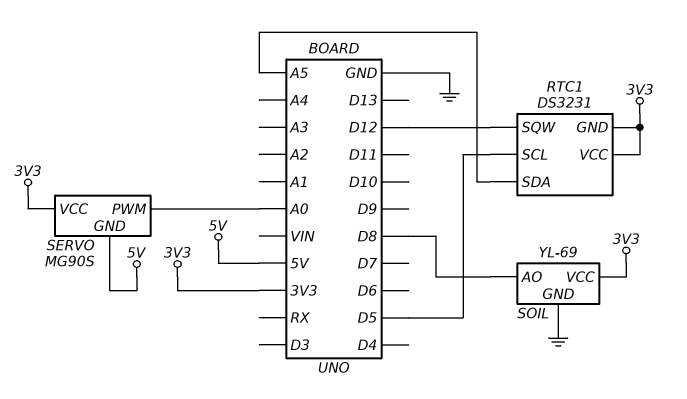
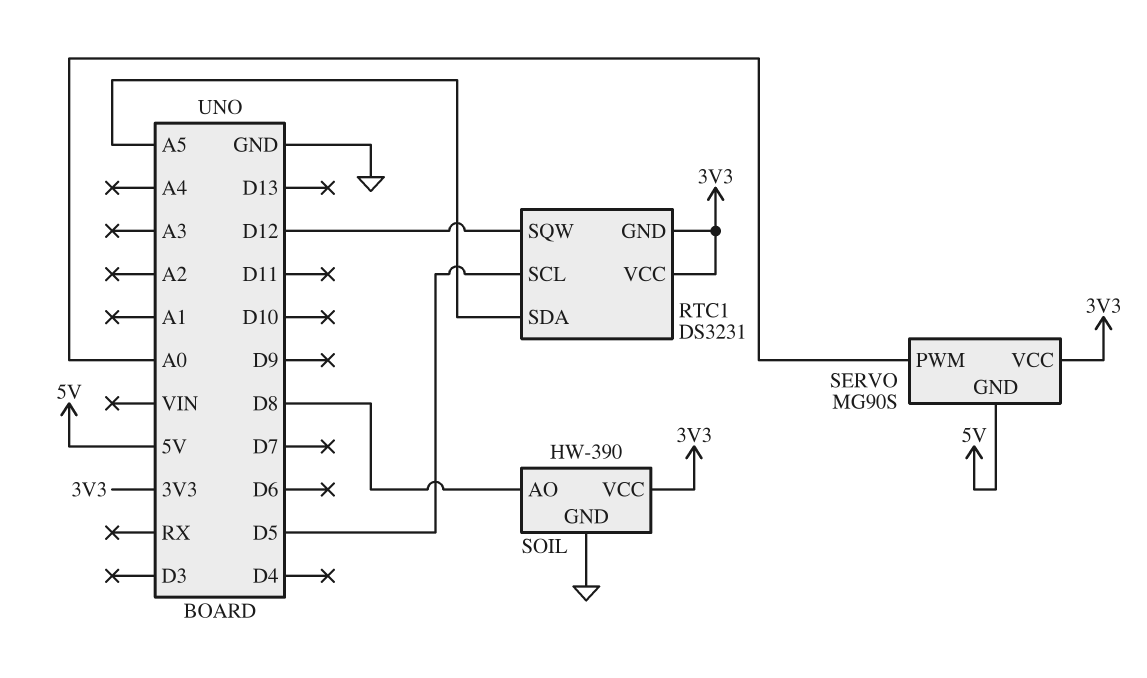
SOIL: YL-69 -> HW-390

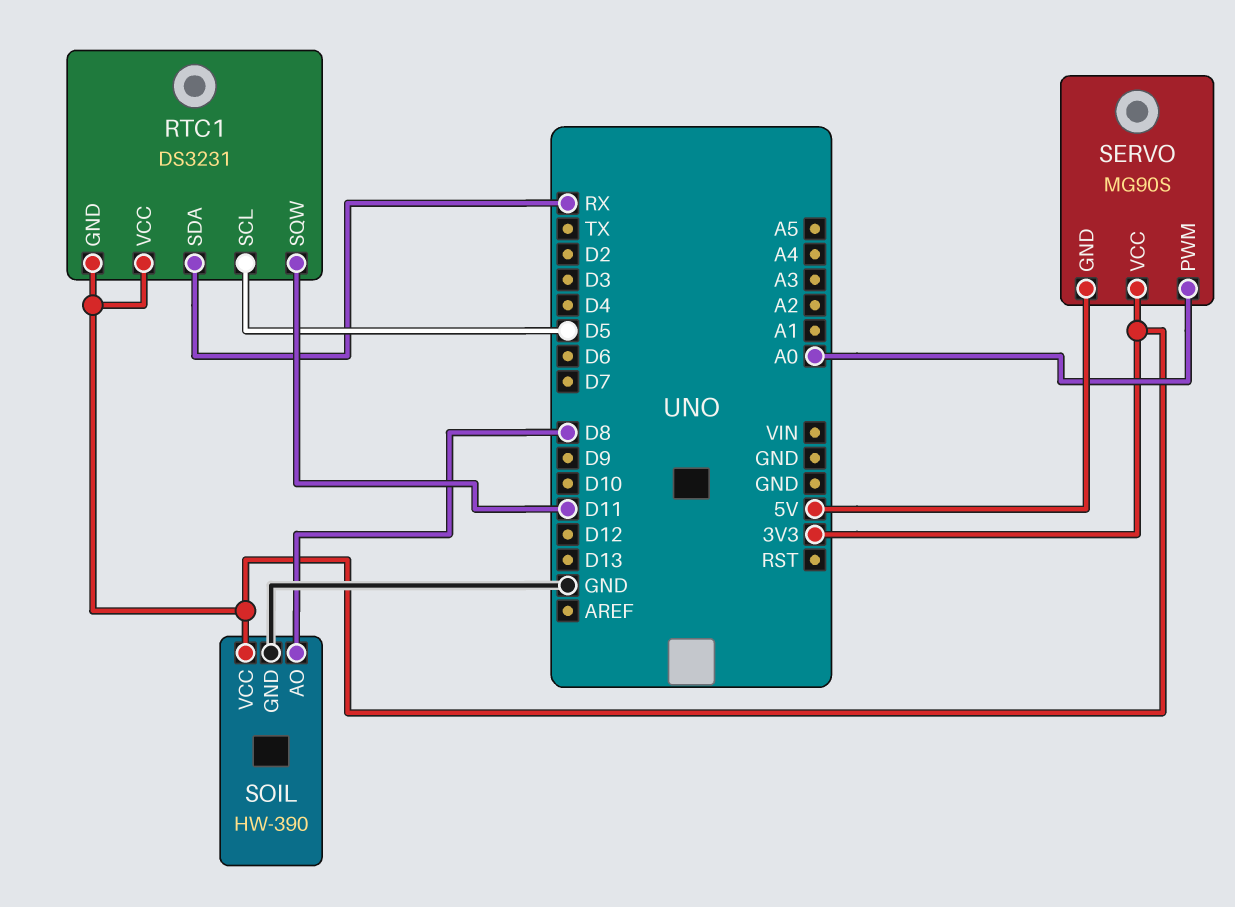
RTC1 pin SDA: A5 -> RX
RTC1 pin SQW: D12 -> D11

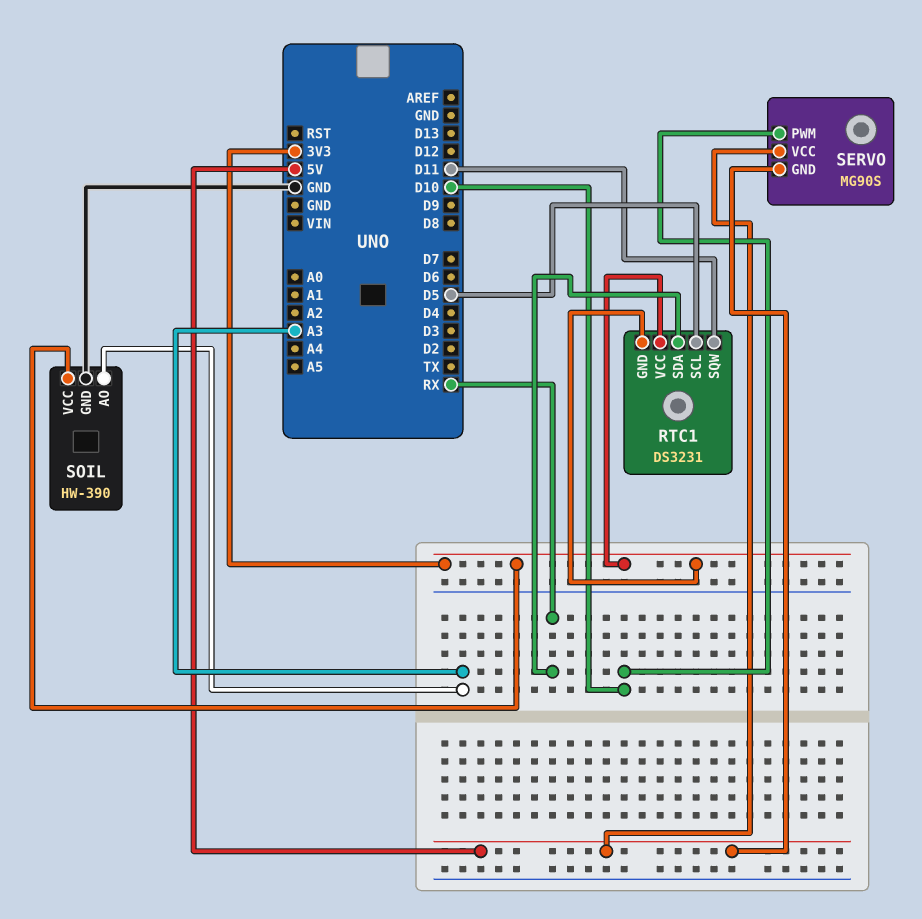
SERVO pin PWM: A0 -> D10
SERVO pin VCC: 3V3 -> 5V
SOIL pin AO: D8 -> A3

